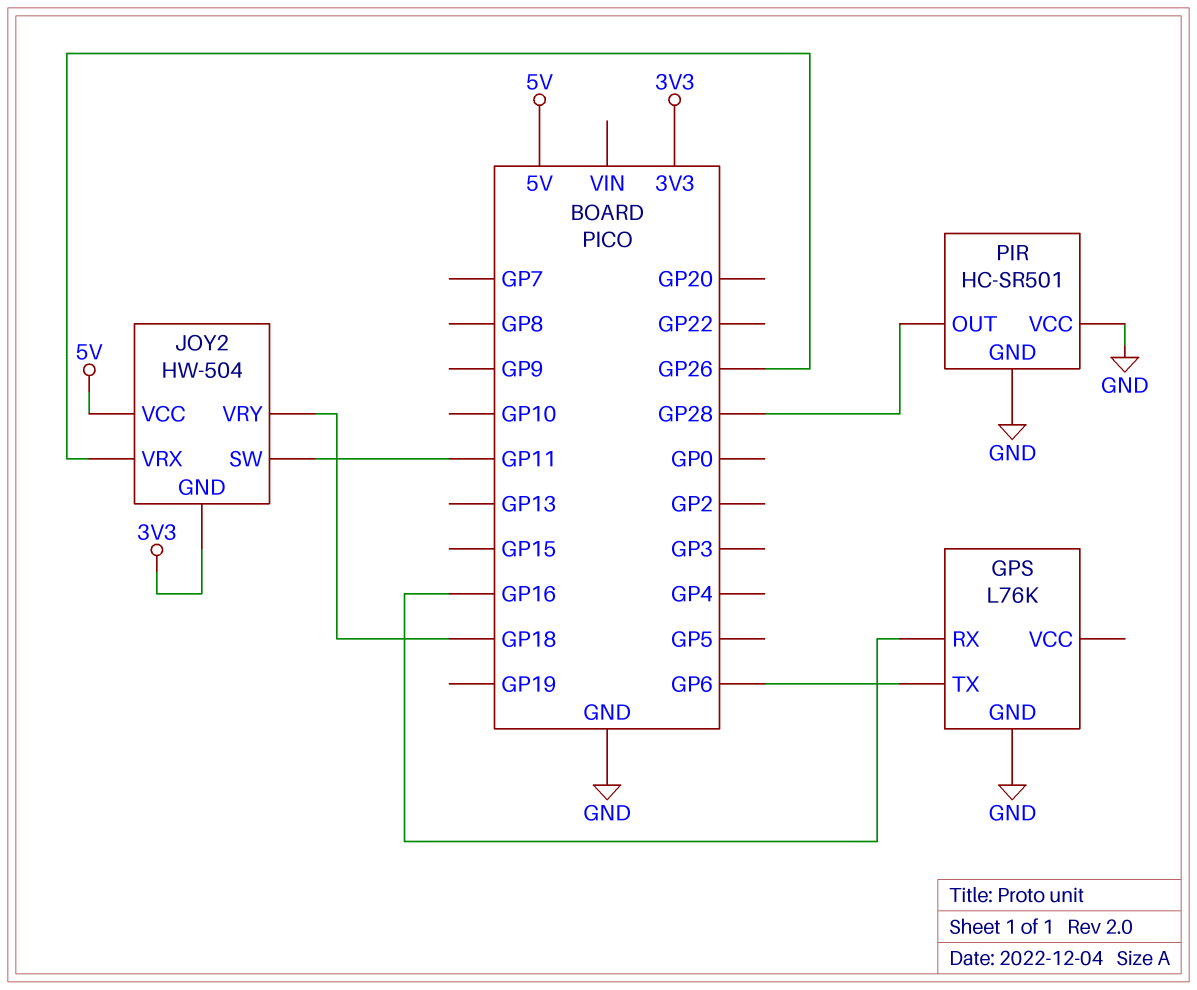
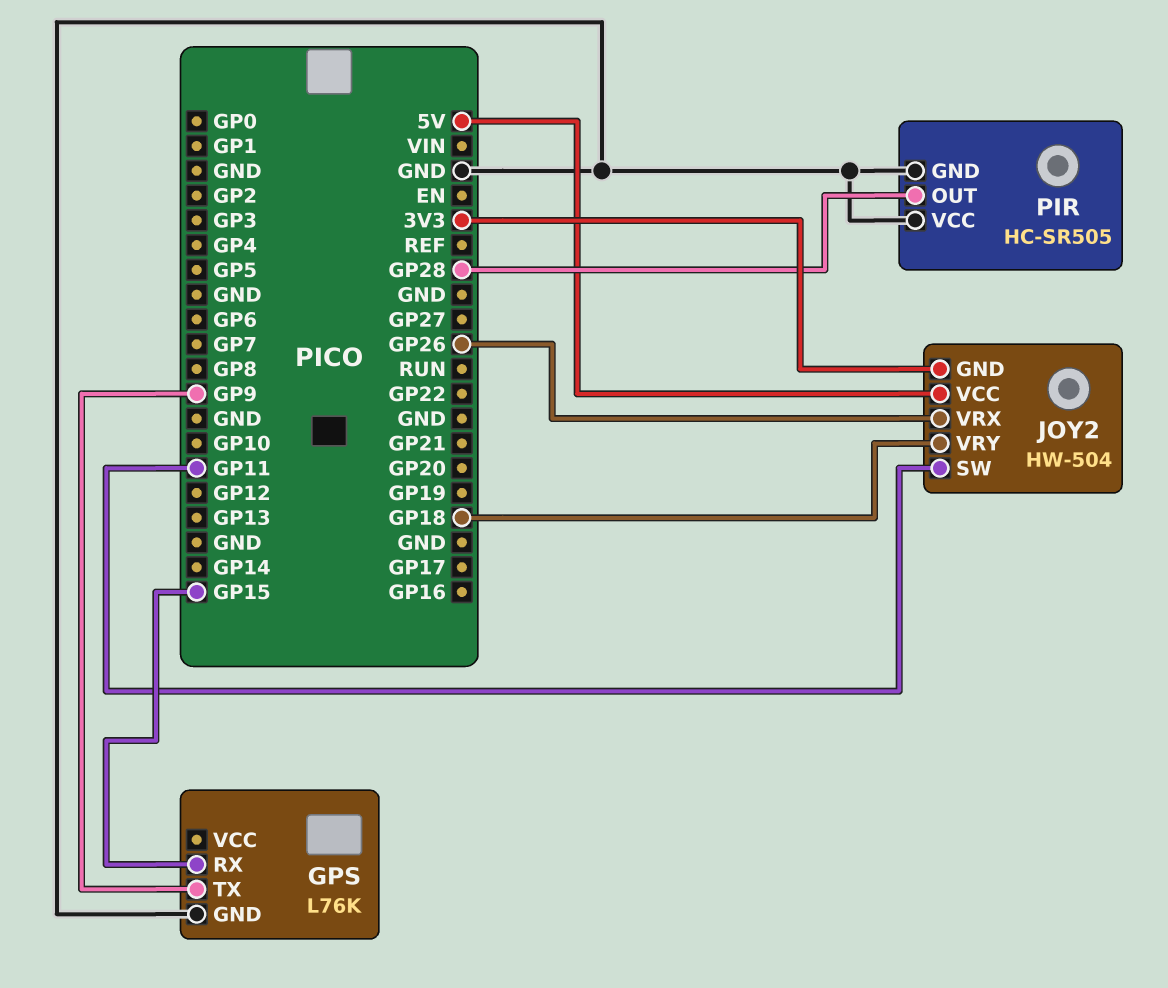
GPS pin RX: GP16 -> GP15
GPS pin TX: GP6 -> GP9
PIR: HC-SR501 -> HC-SR505

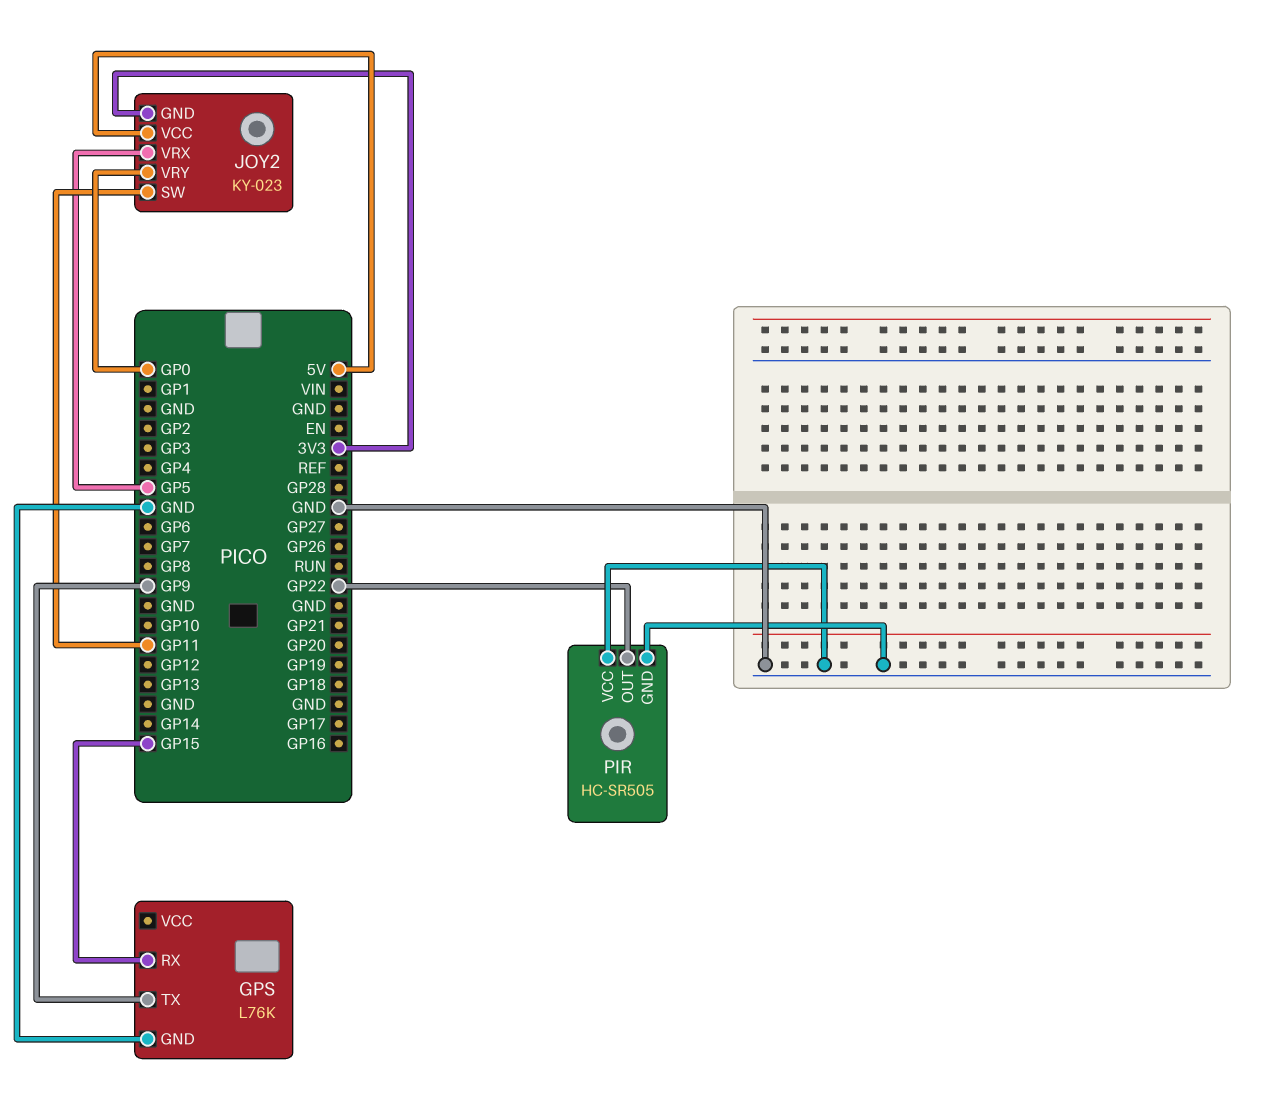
JOY2: HW-504 -> KY-023
JOY2 pin VRX: GP26 -> GP5
JOY2 pin VRY: GP18 -> GP0
PIR pin OUT: GP28 -> GP22

